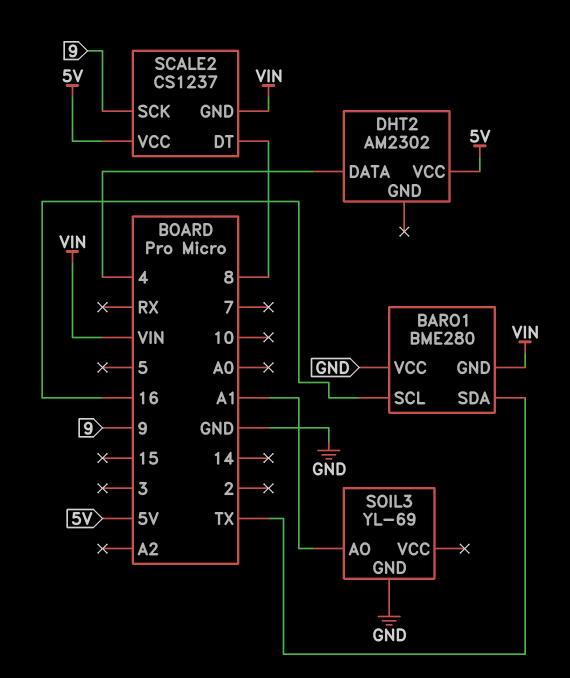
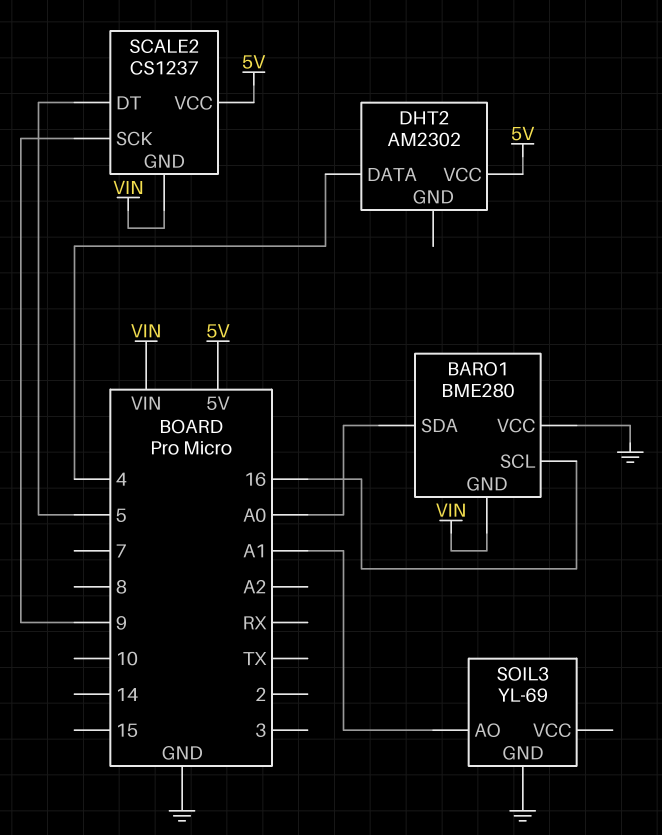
BARO1 pin SDA: TX -> A0
SCALE2 pin DT: 8 -> 5

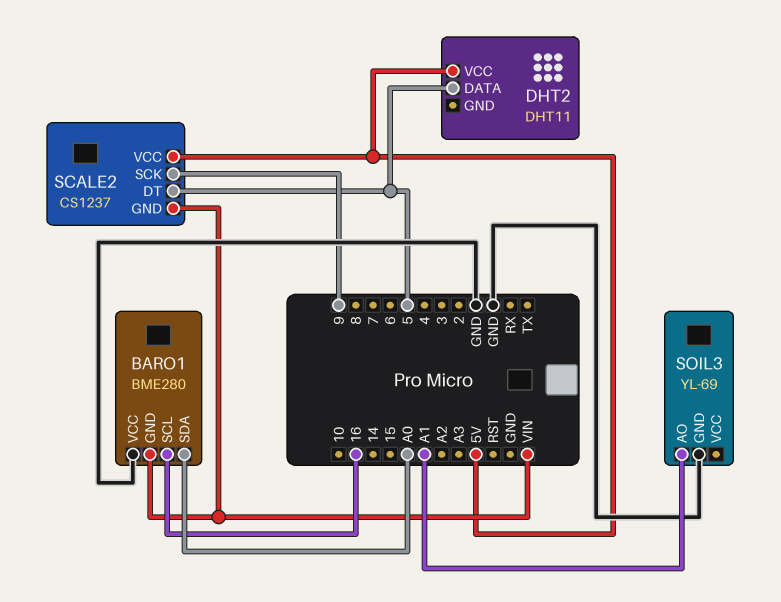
DHT2: AM2302 -> DHT11
DHT2 pin DATA: 4 -> 5

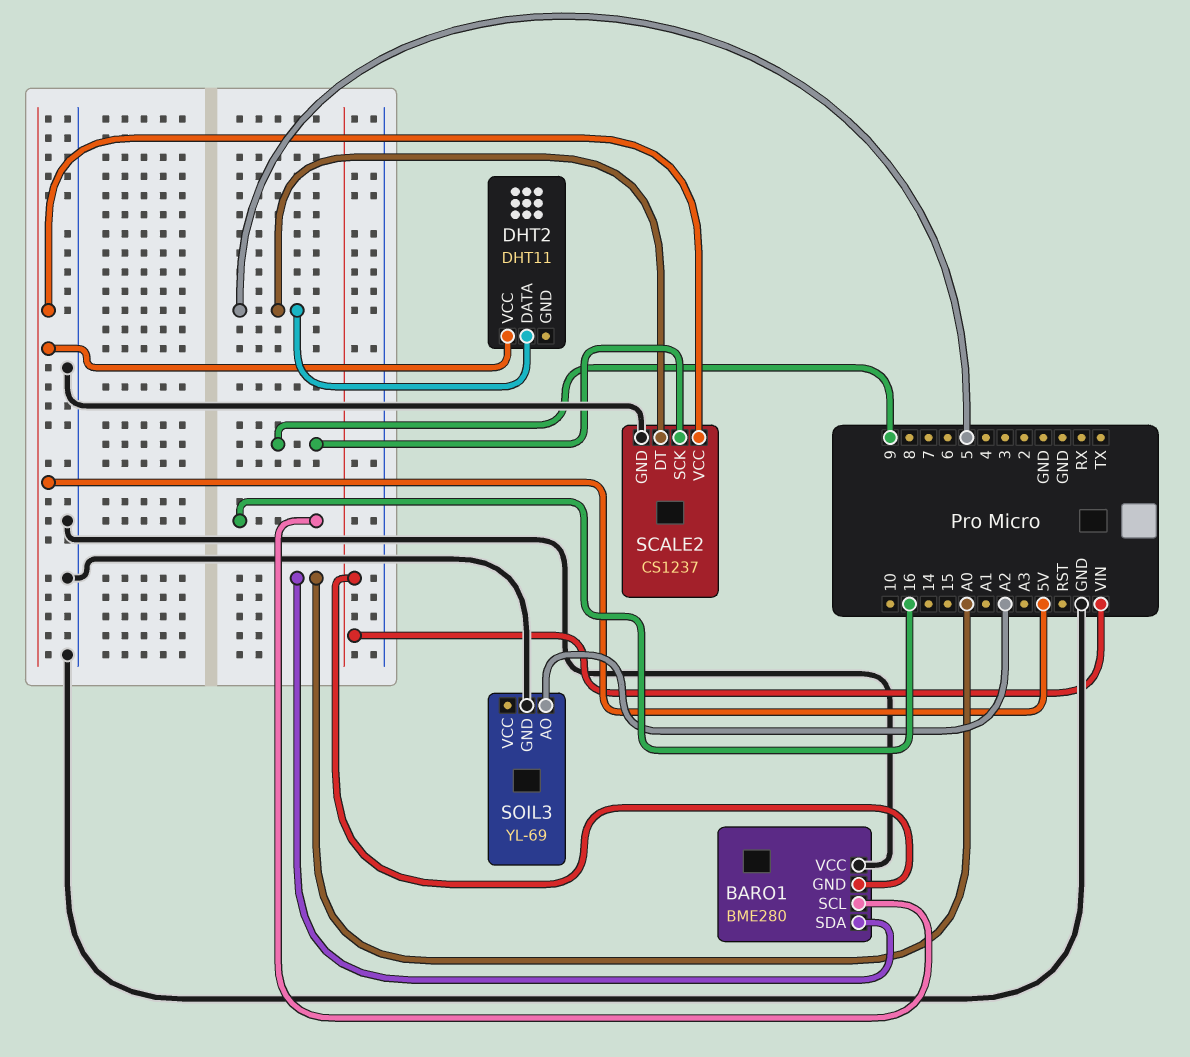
SCALE2 pin GND: VIN -> GND
SOIL3 pin AO: A1 -> A2

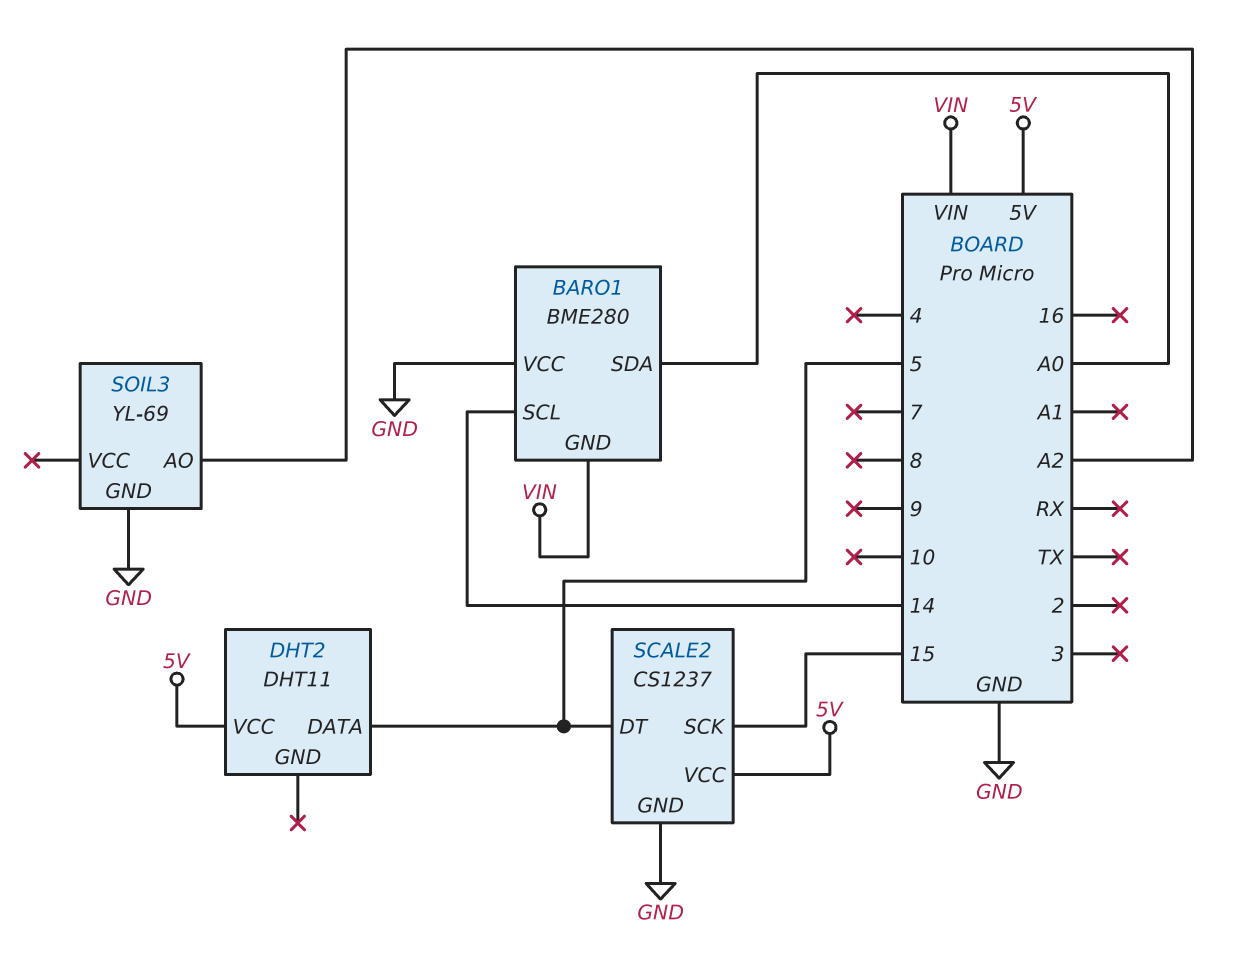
BARO1 pin SCL: 16 -> 14
SCALE2 pin SCK: 9 -> 15

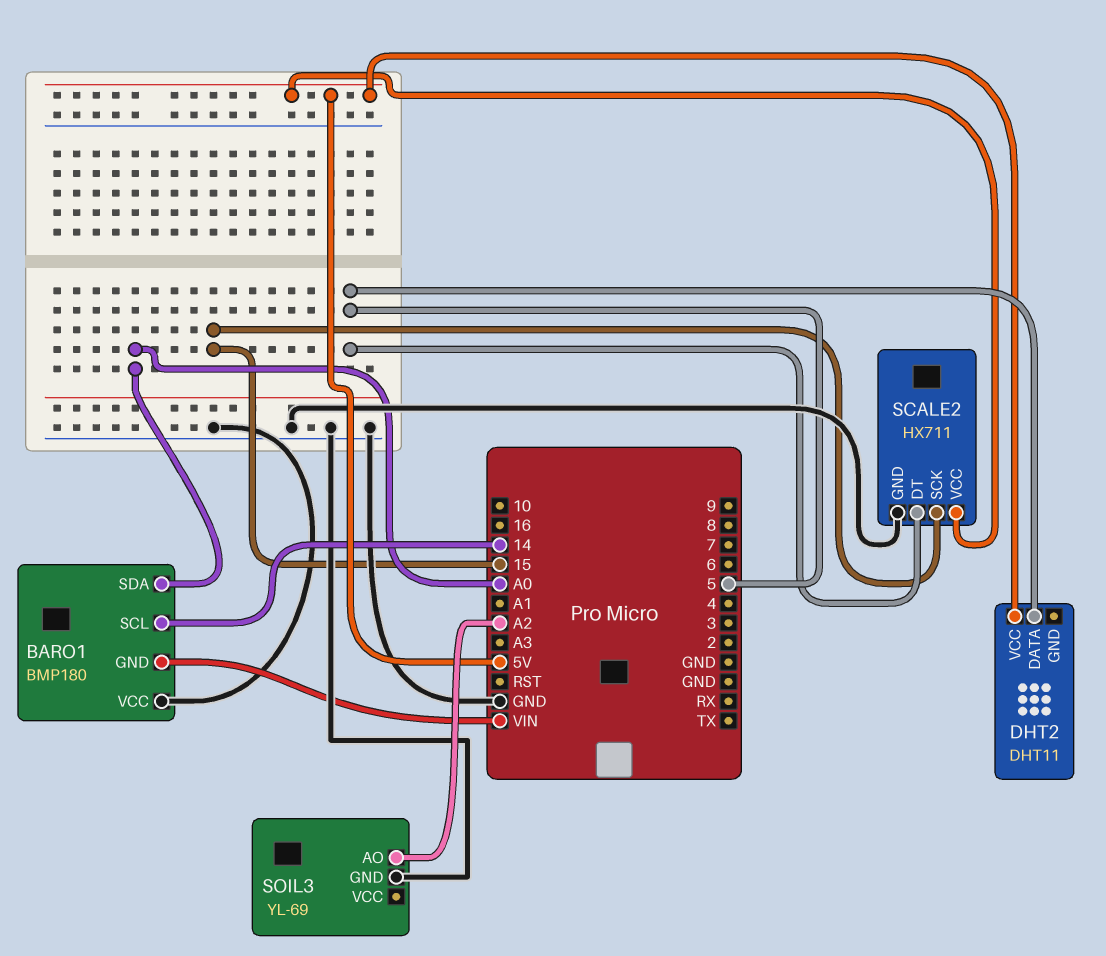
BARO1: BME280 -> BMP180
SCALE2: CS1237 -> HX711

